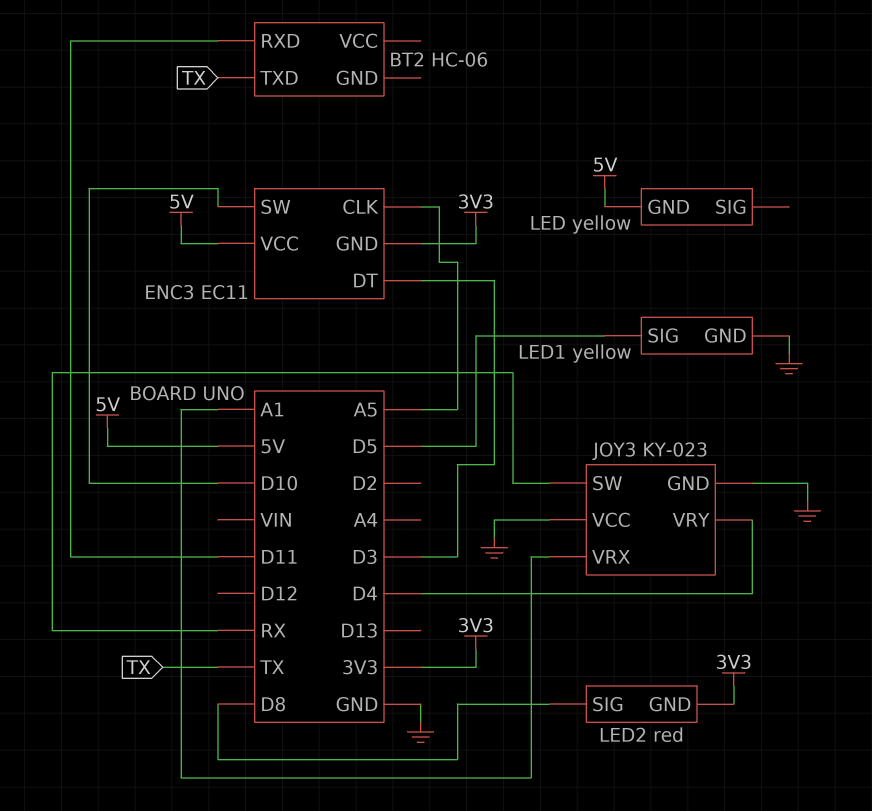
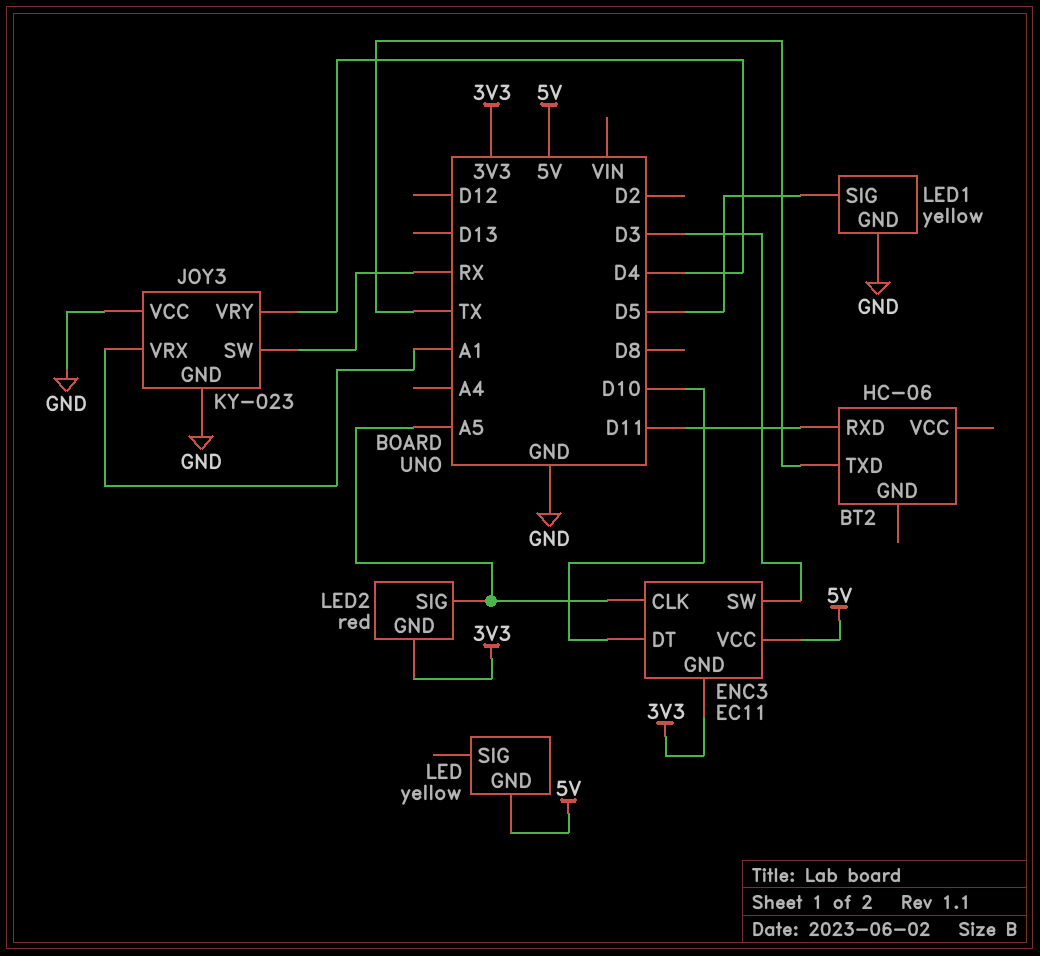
ENC3 pin DT: D3 -> D10
ENC3 pin SW: D10 -> D3
LED2 pin SIG: D8 -> A5

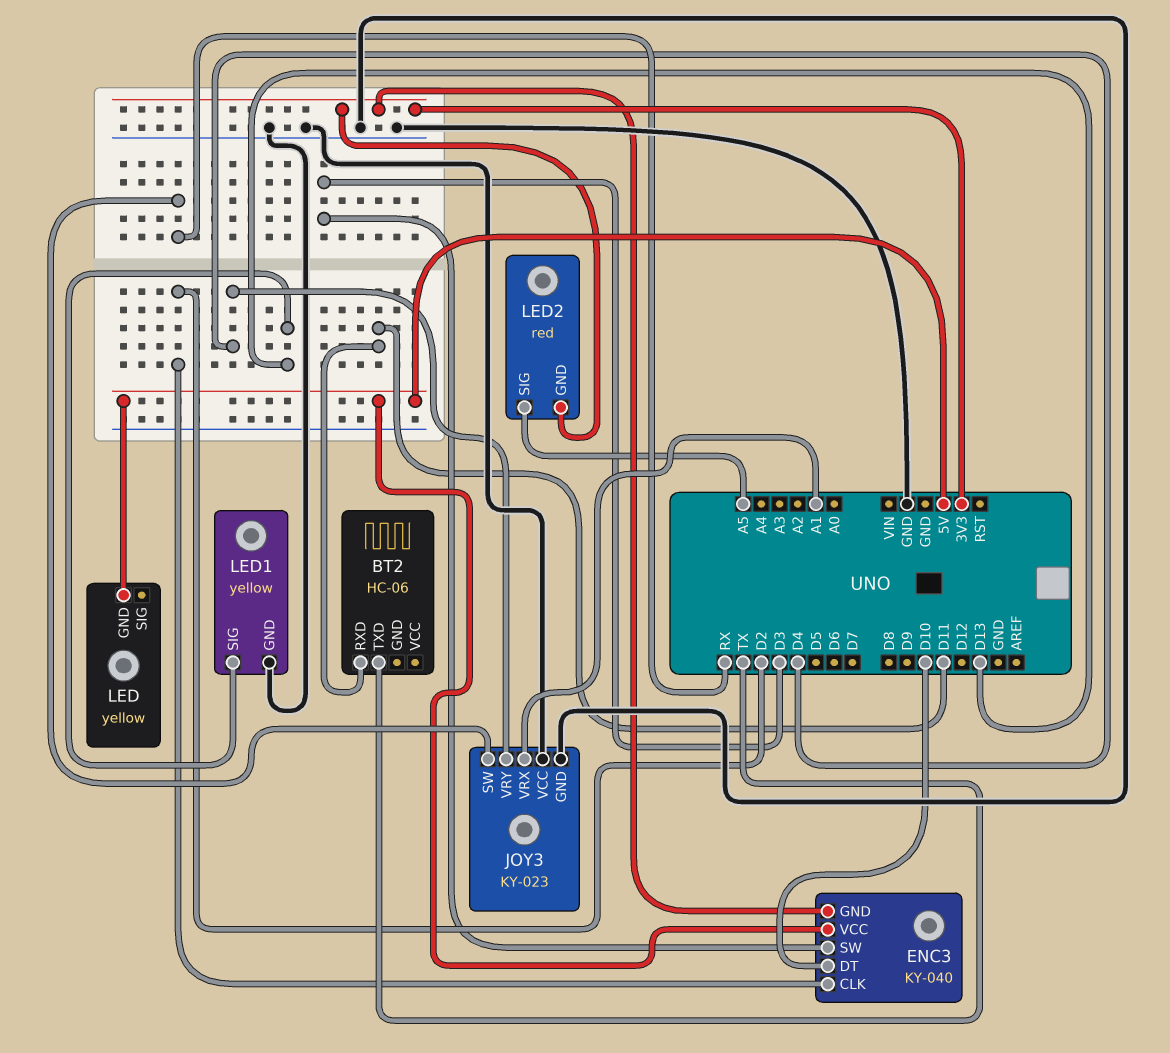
ENC3: EC11 -> KY-040
ENC3 pin CLK: A5 -> D2
LED1 pin SIG: D5 -> D13

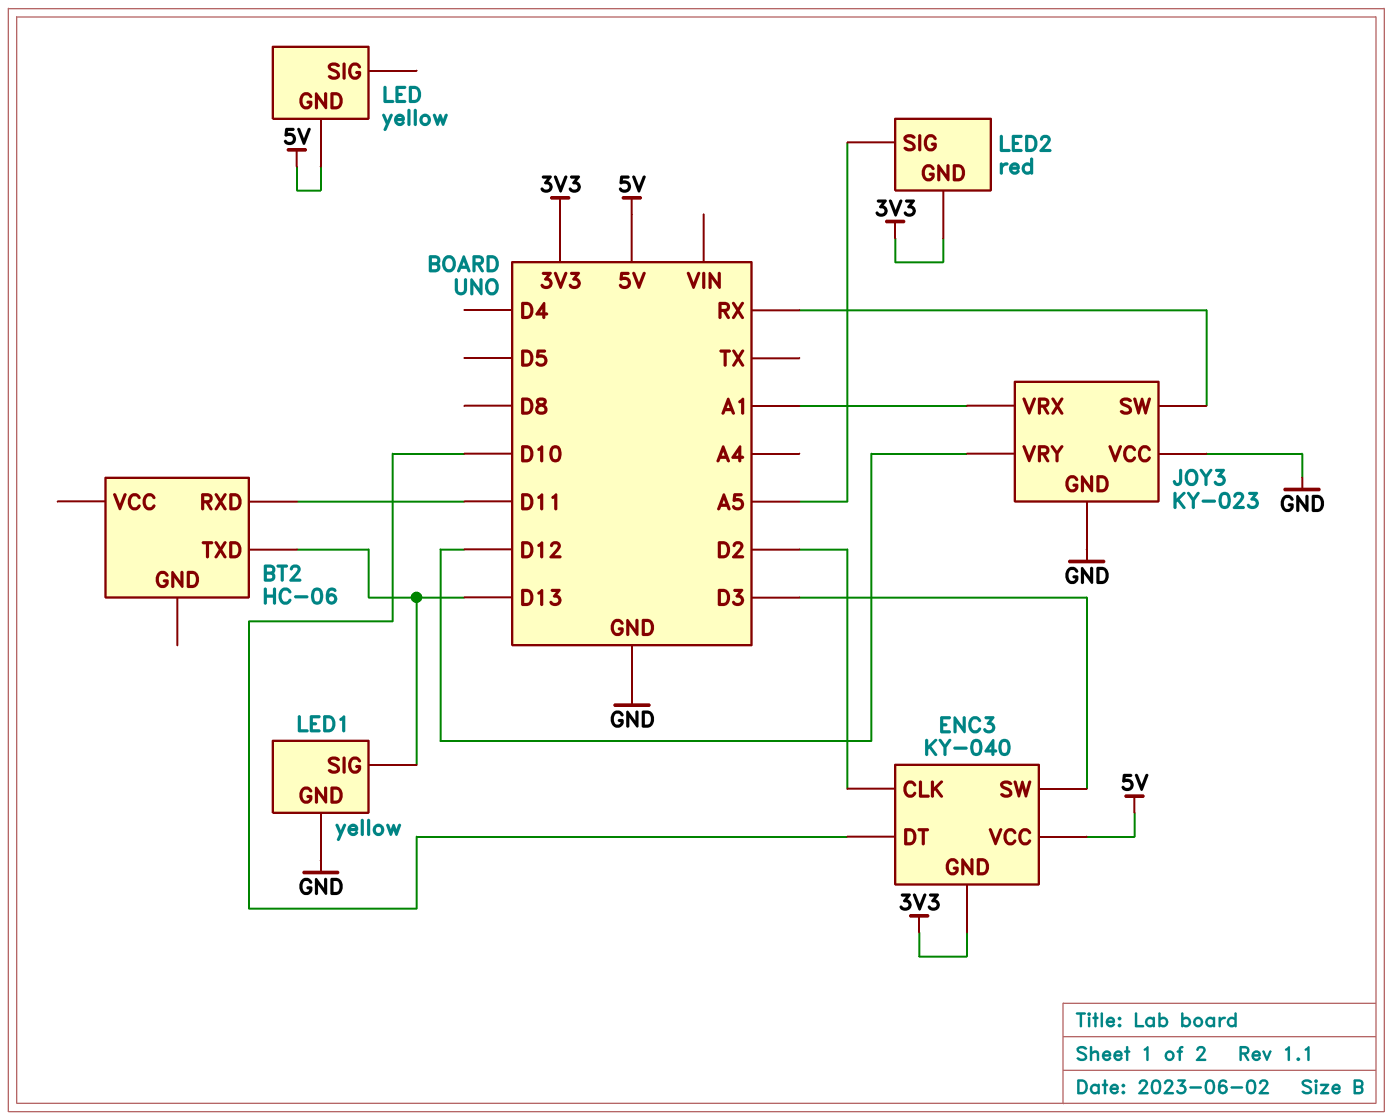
BT2 pin TXD: TX -> D13
JOY3 pin VRY: D4 -> D12

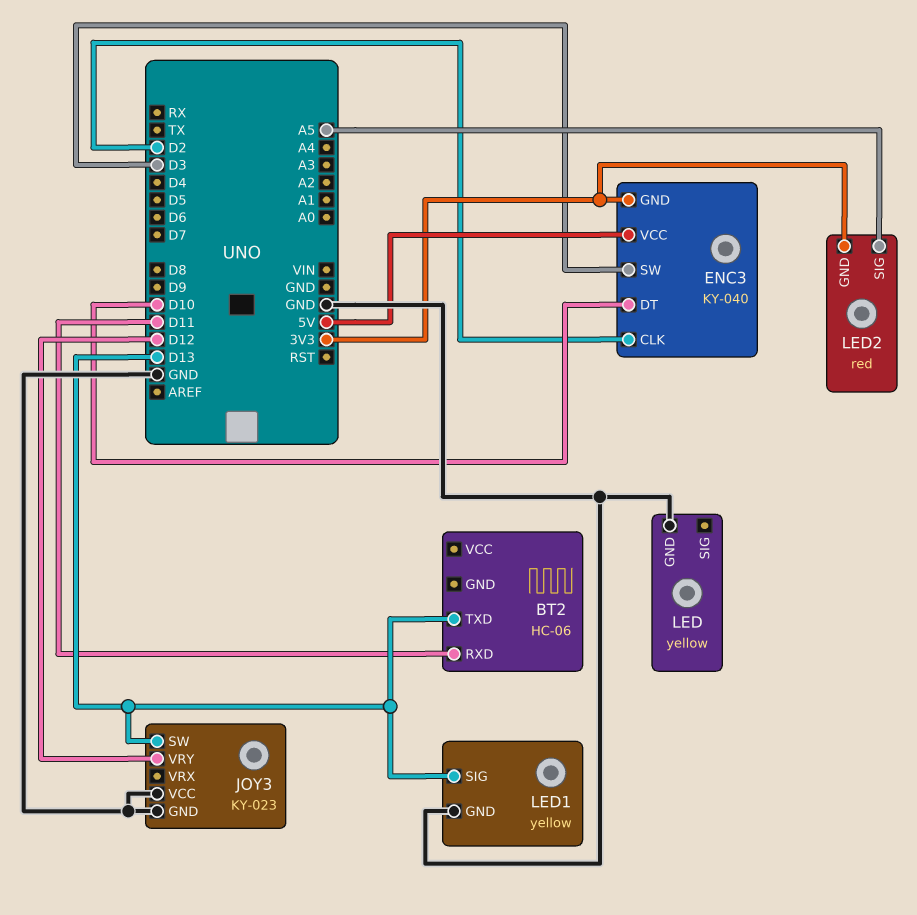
JOY3 pin SW: RX -> D13
JOY3 pin VRX: A1 -> none
LED pin GND: 5V -> GND

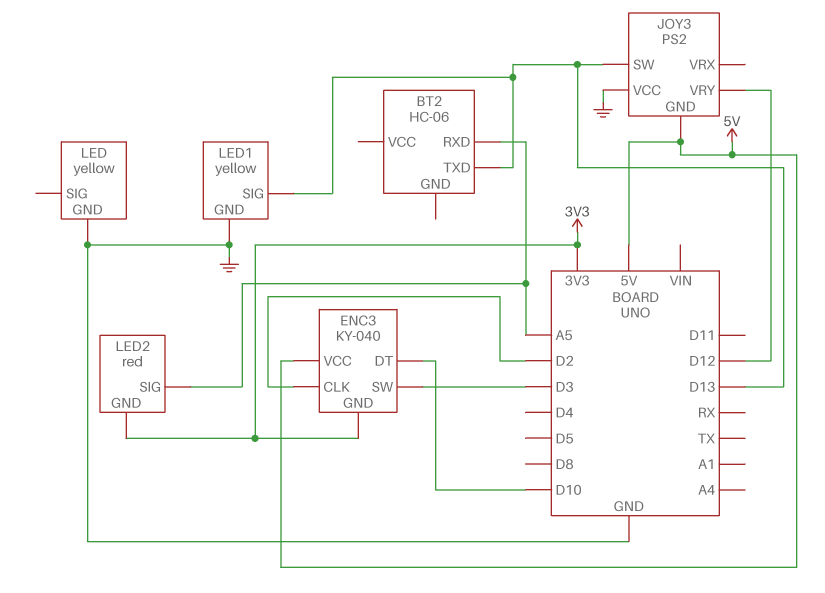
BT2 pin RXD: D11 -> A5
JOY3: KY-023 -> PS2
JOY3 pin GND: GND -> 5V

